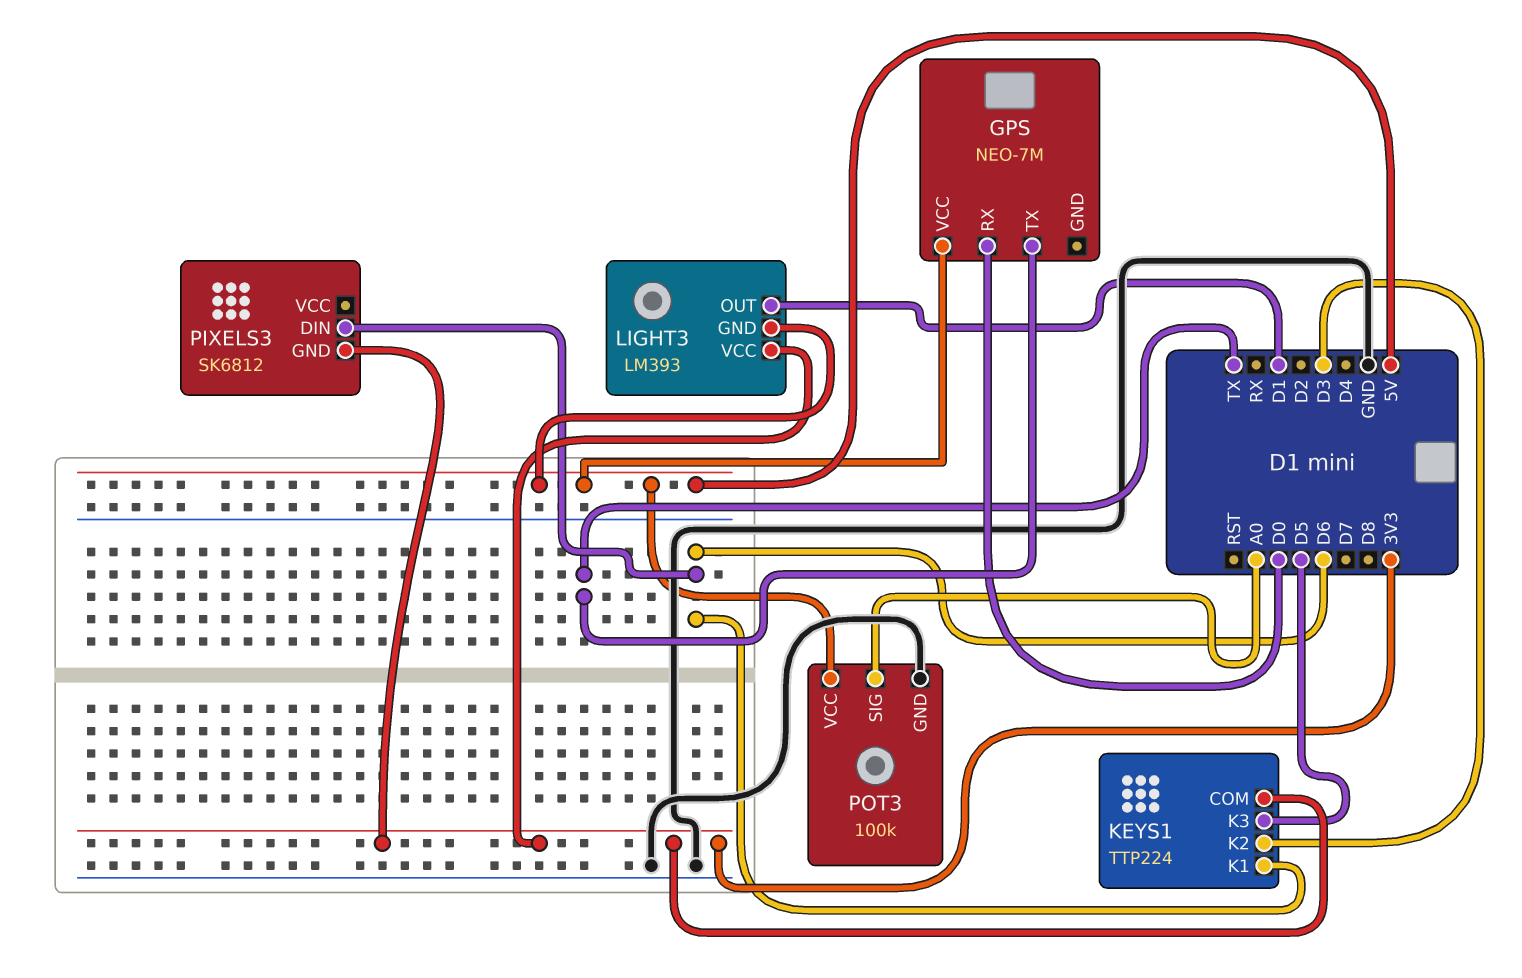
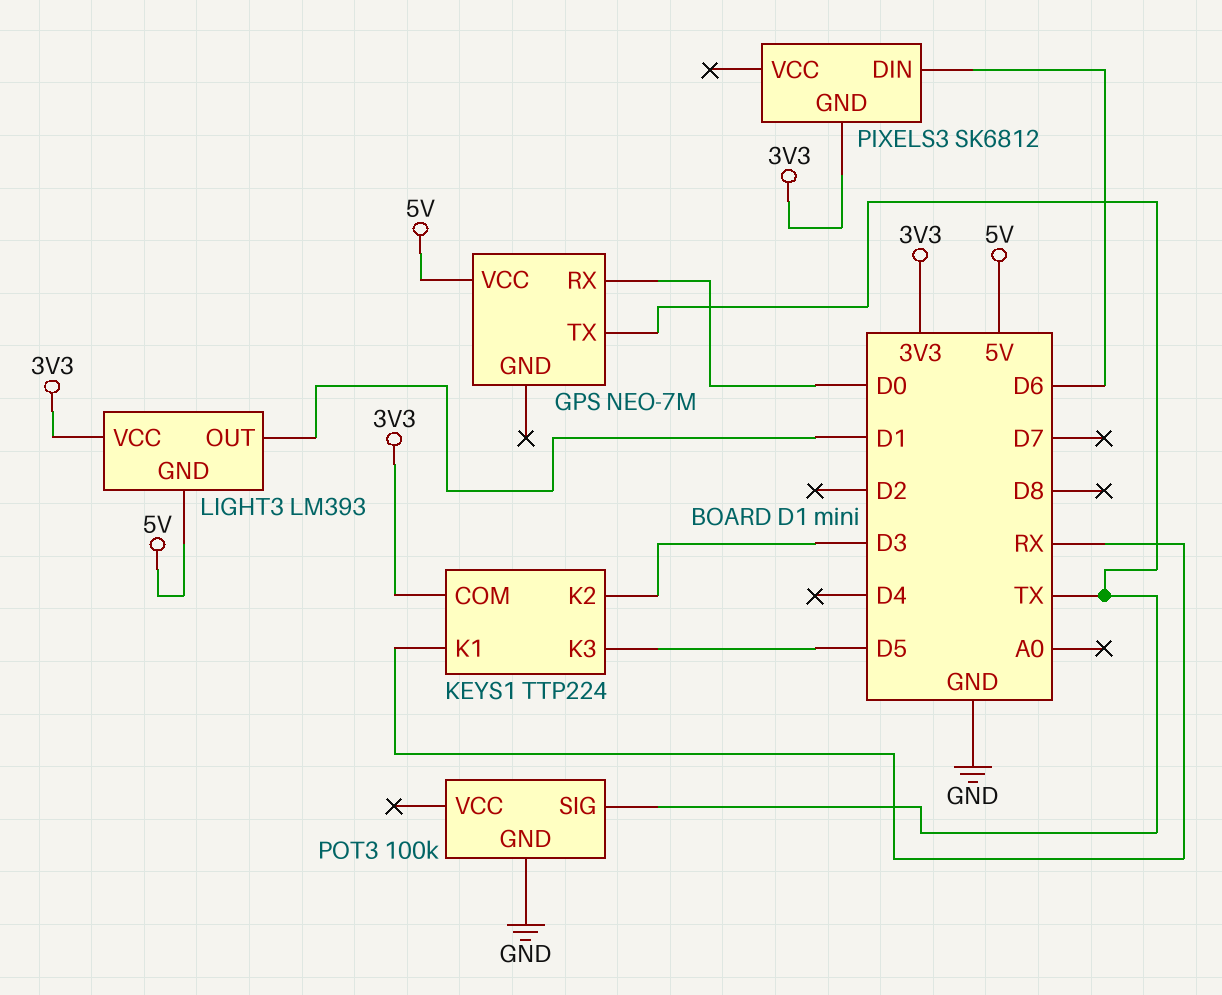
KEYS1 pin K1: D6 -> RX
POT3 pin SIG: A0 -> TX
POT3 pin VCC: 5V -> none

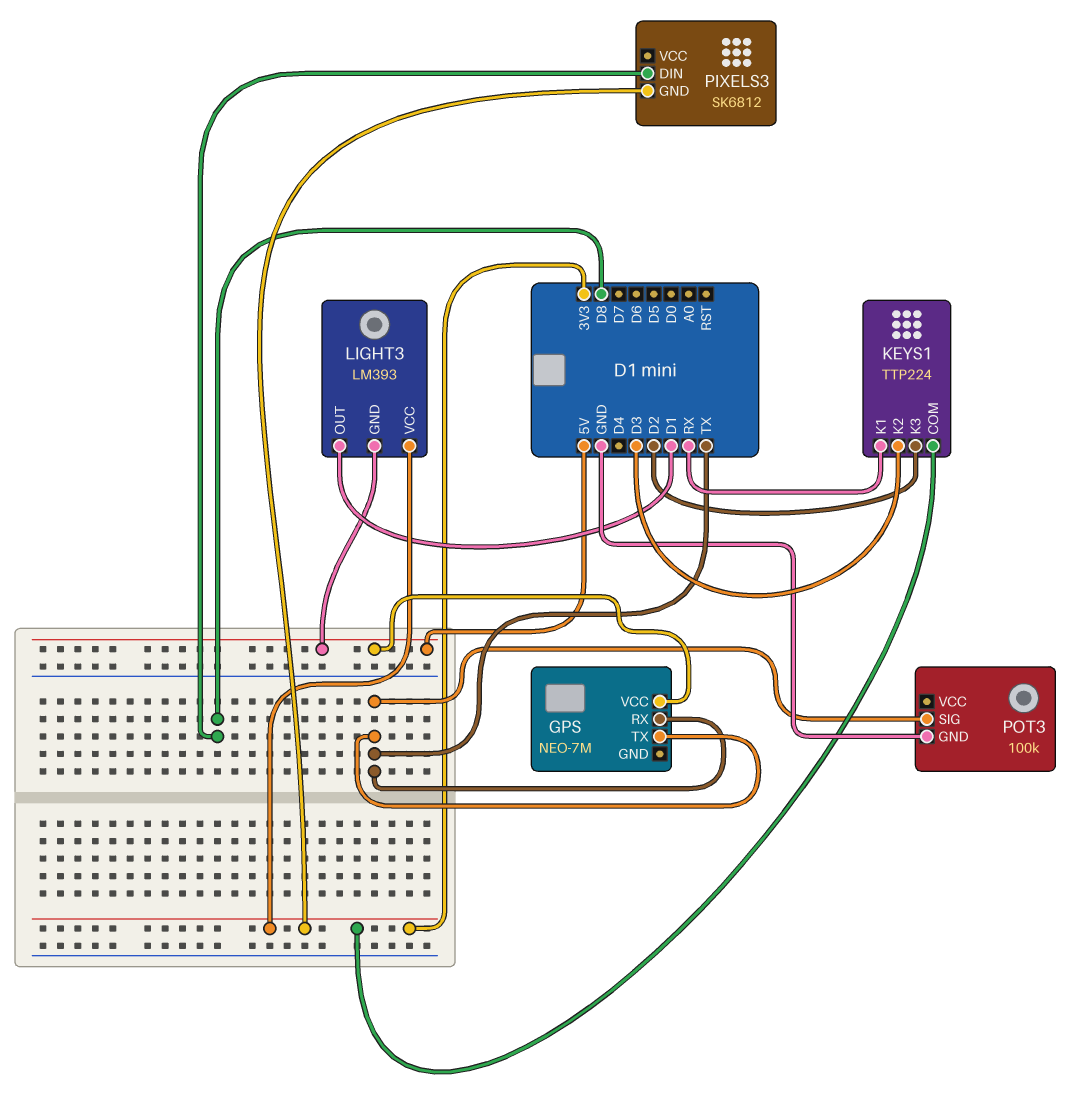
GPS pin RX: D0 -> TX
KEYS1 pin K3: D5 -> D2
PIXELS3 pin DIN: D6 -> D8

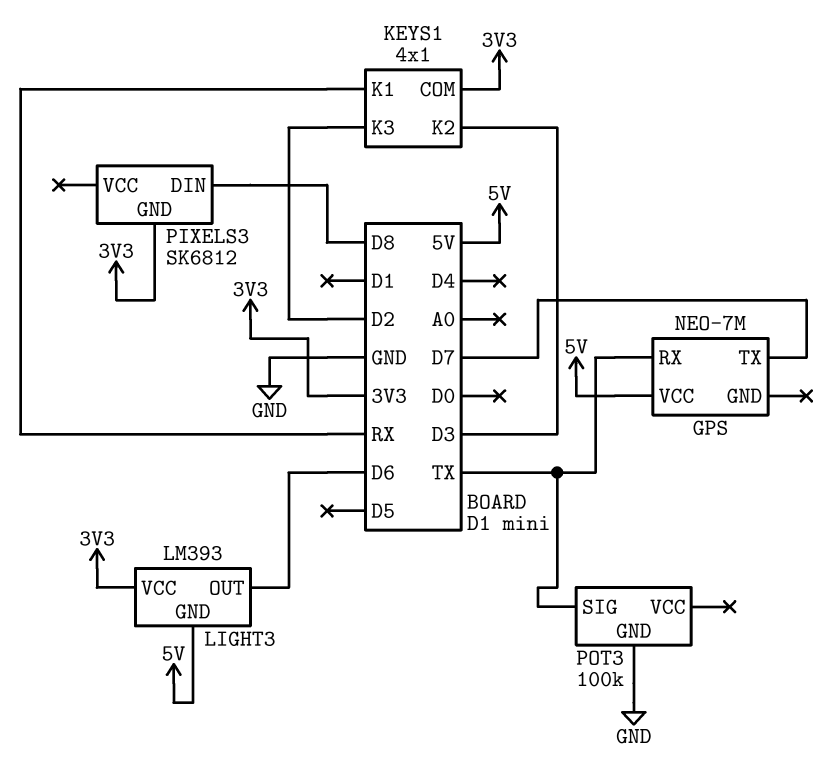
GPS pin TX: TX -> D7
KEYS1: TTP224 -> 4x1
LIGHT3 pin OUT: D1 -> D6

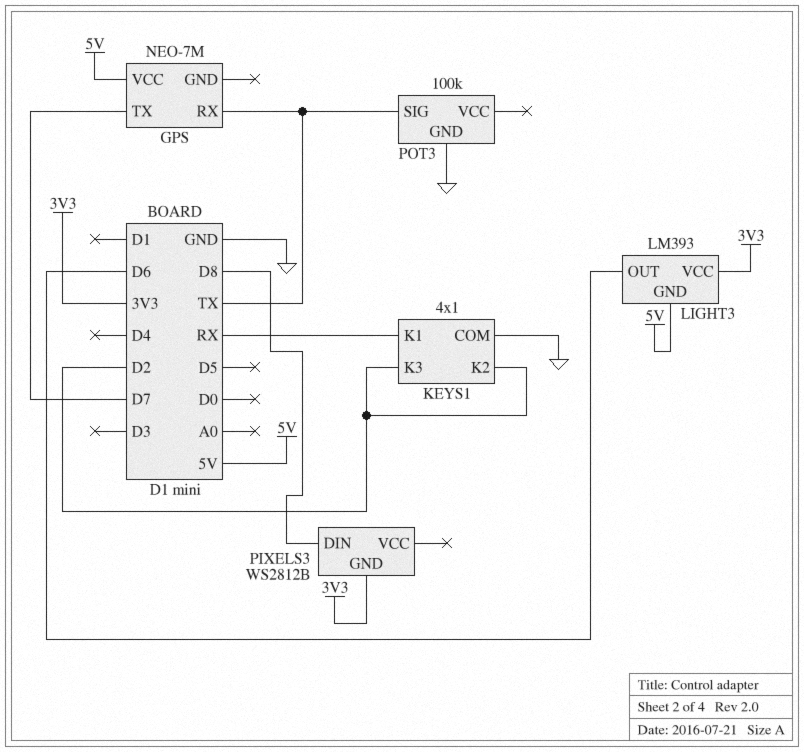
KEYS1 pin COM: 3V3 -> GND
KEYS1 pin K2: D3 -> D2
PIXELS3: SK6812 -> WS2812B

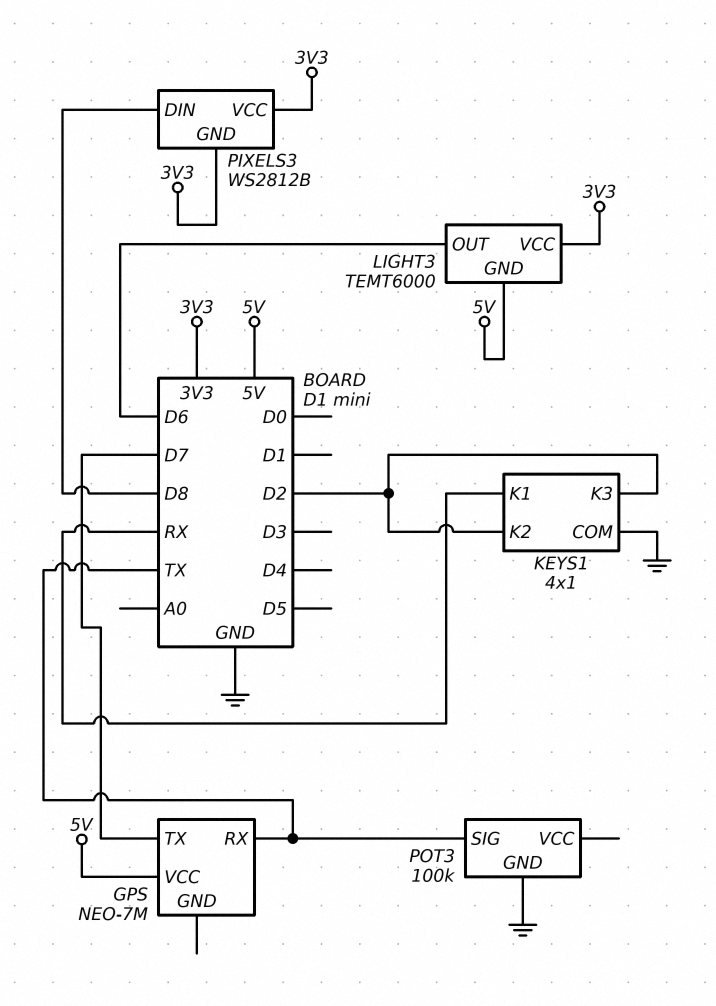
LIGHT3: LM393 -> TEMT6000
PIXELS3 pin VCC: none -> 3V3

